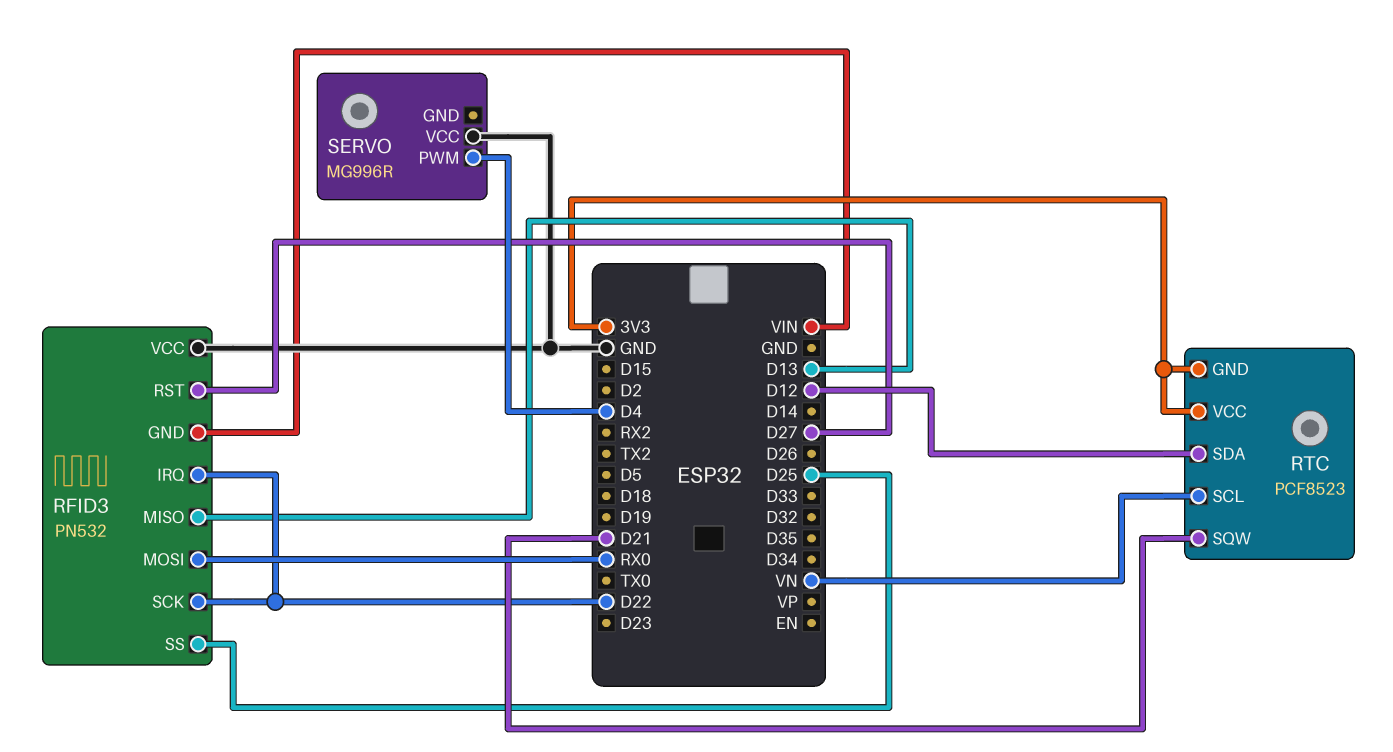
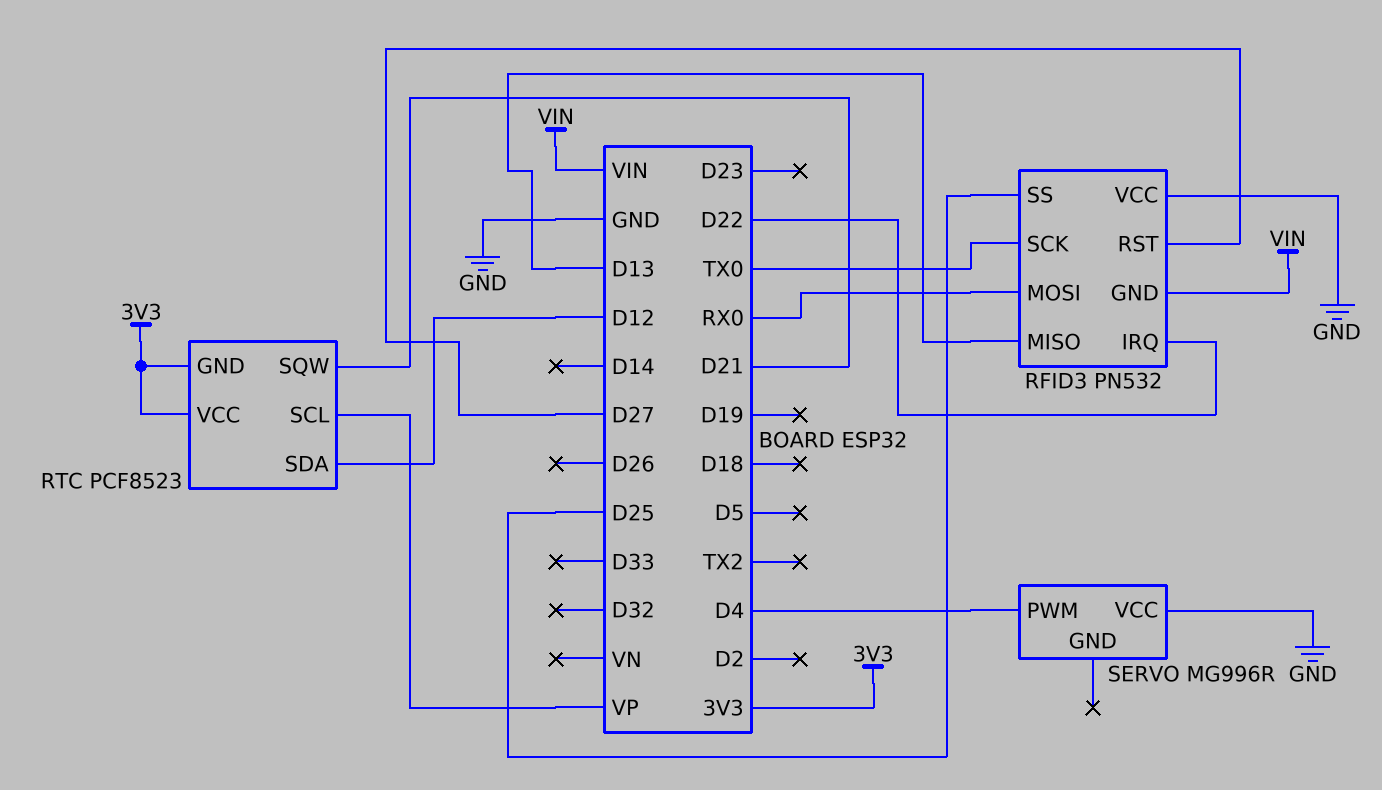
RFID3 pin SCK: D22 -> TX0
RTC pin SCL: VN -> VP

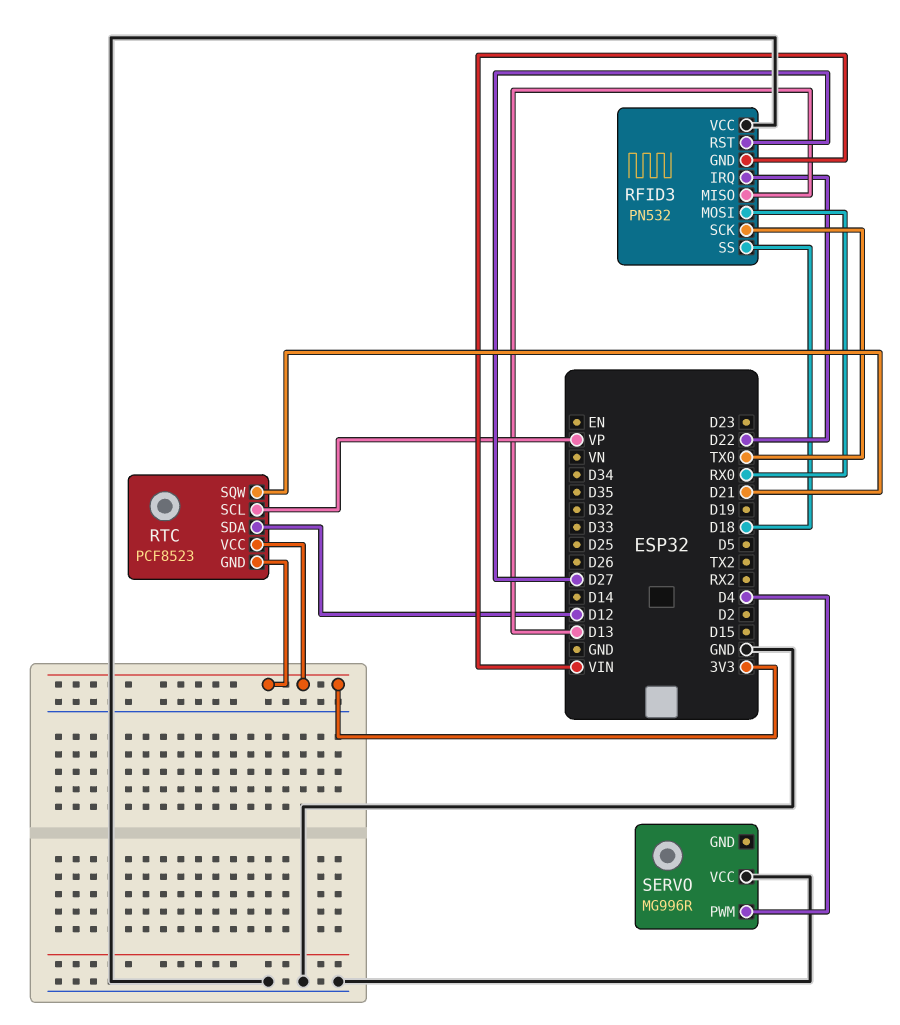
RFID3 pin SS: D25 -> D18

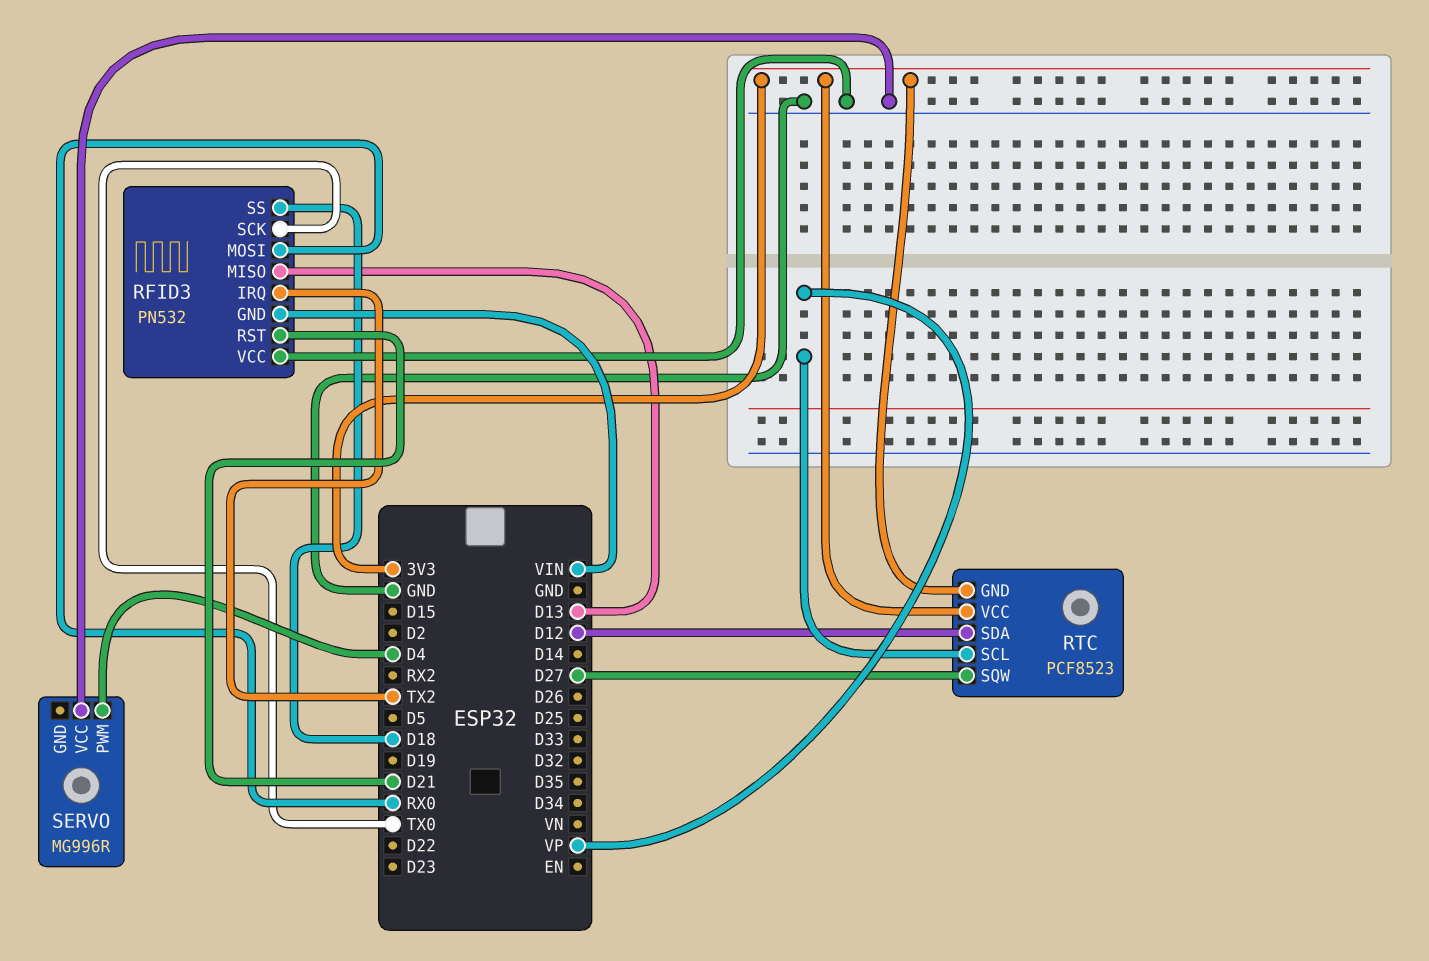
RFID3 pin IRQ: D22 -> TX2
RFID3 pin RST: D27 -> D21
RTC pin SQW: D21 -> D27

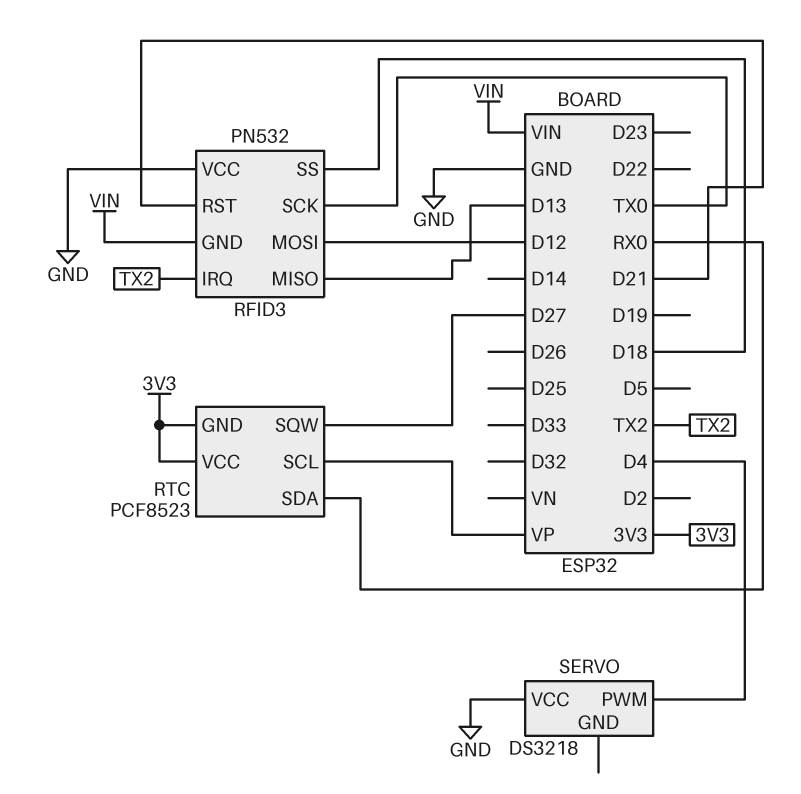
RFID3 pin MOSI: RX0 -> D12
RTC pin SDA: D12 -> RX0
SERVO: MG996R -> DS3218

